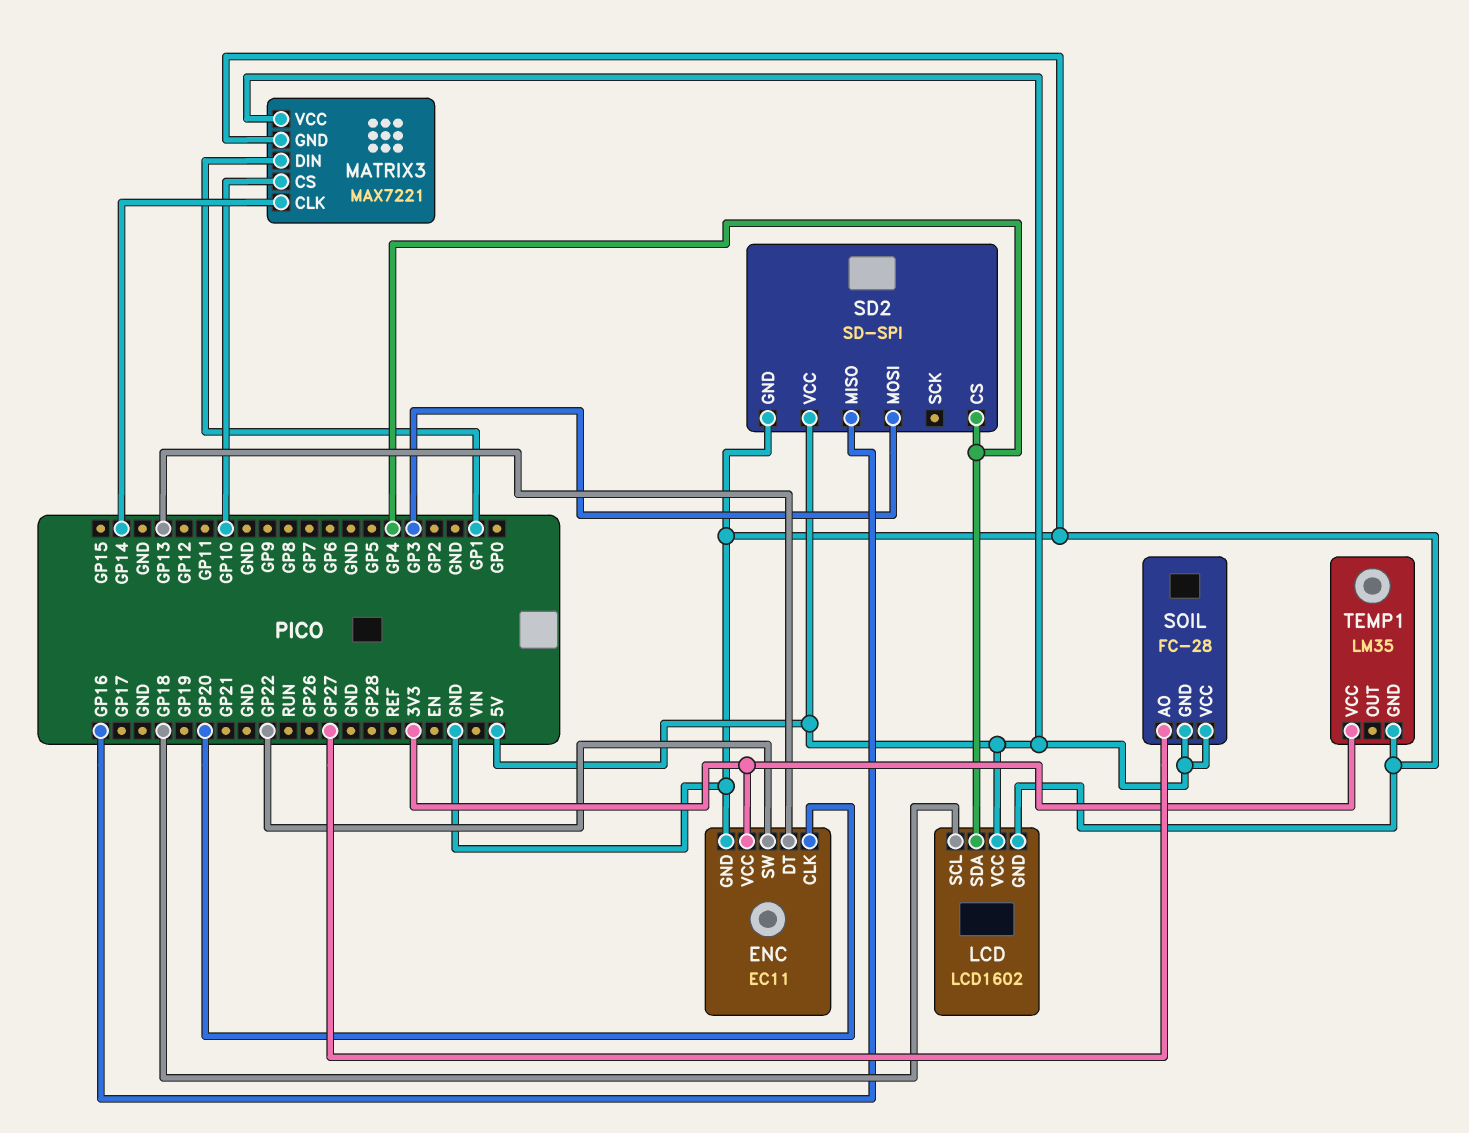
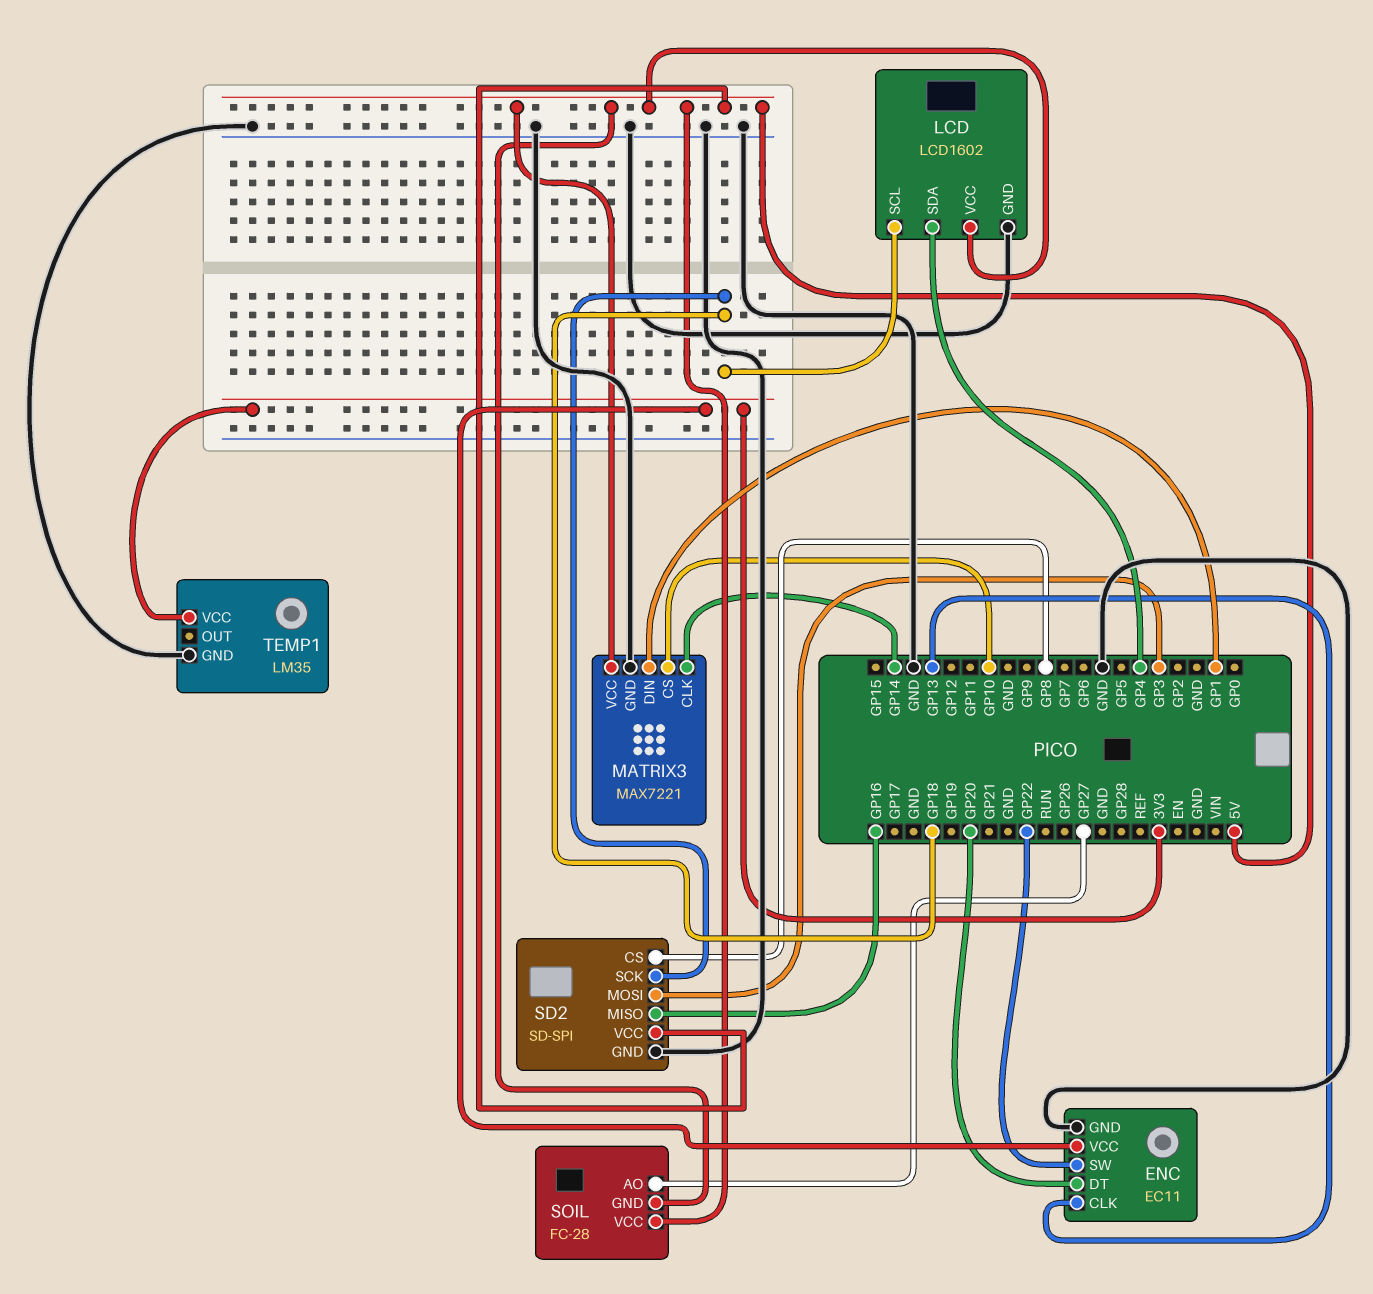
ENC pin CLK: GP20 -> GP13
ENC pin DT: GP13 -> GP20
SD2 pin CS: GP4 -> GP8
SD2 pin SCK: none -> GP18

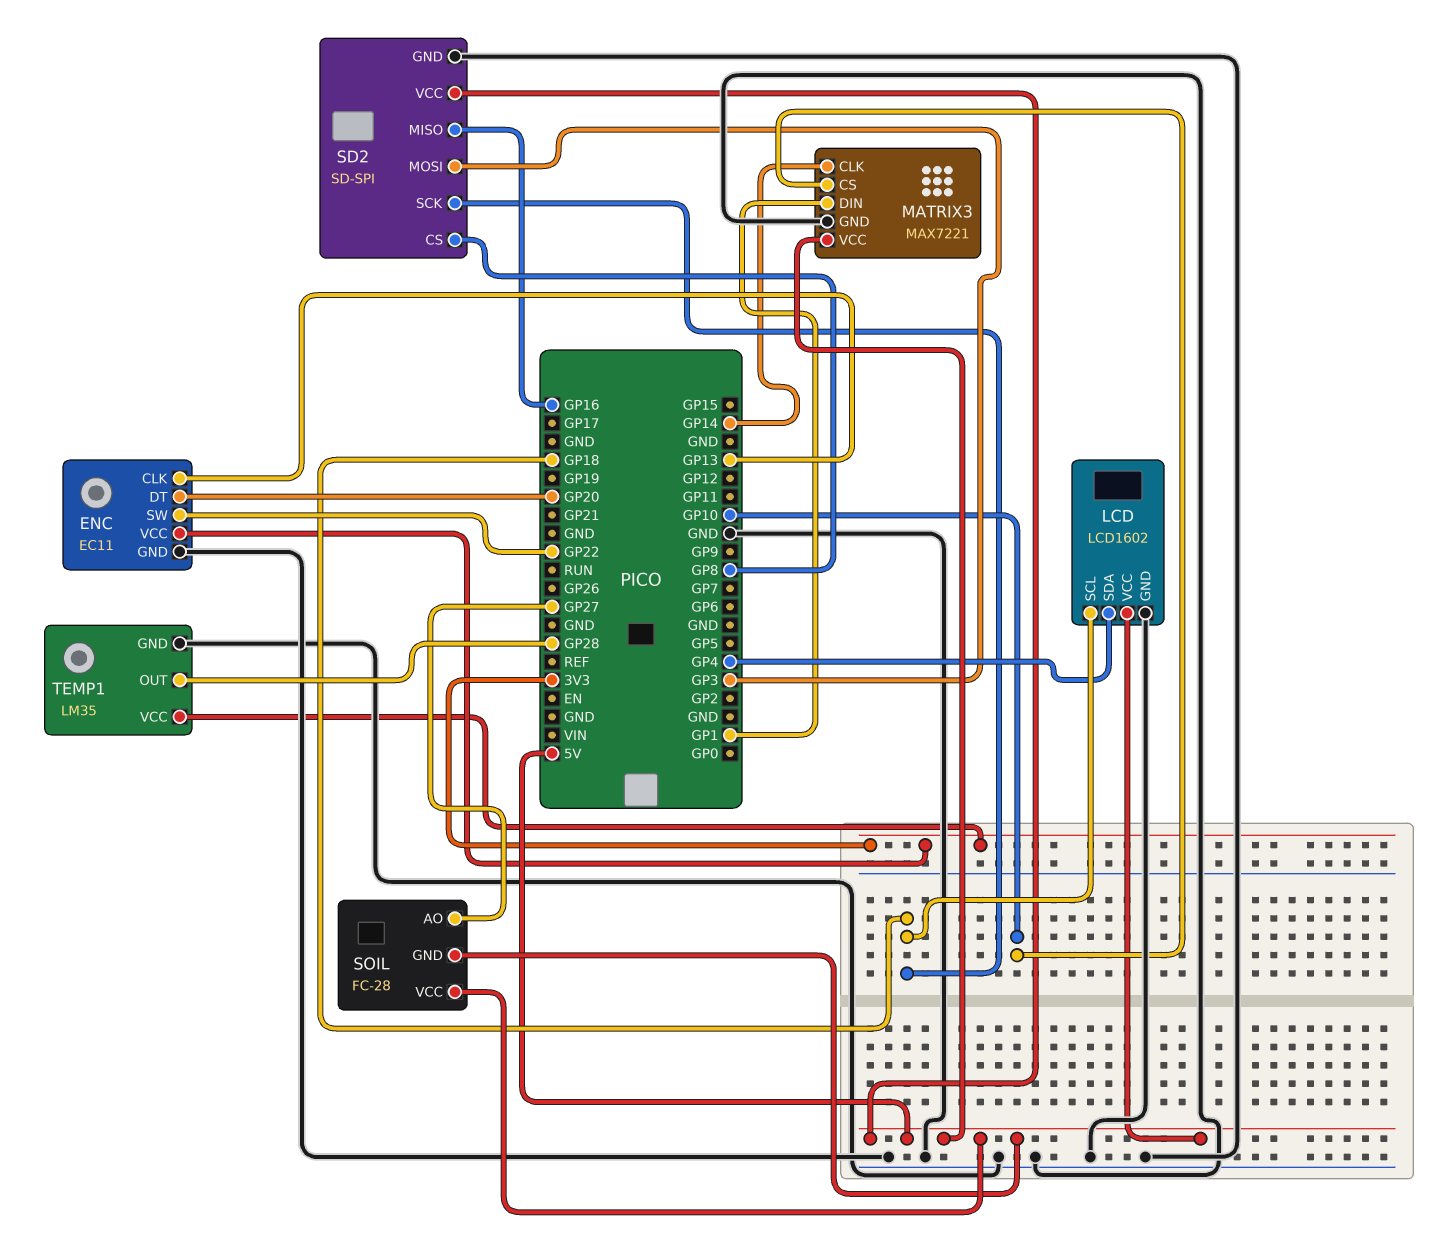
TEMP1 pin OUT: none -> GP28

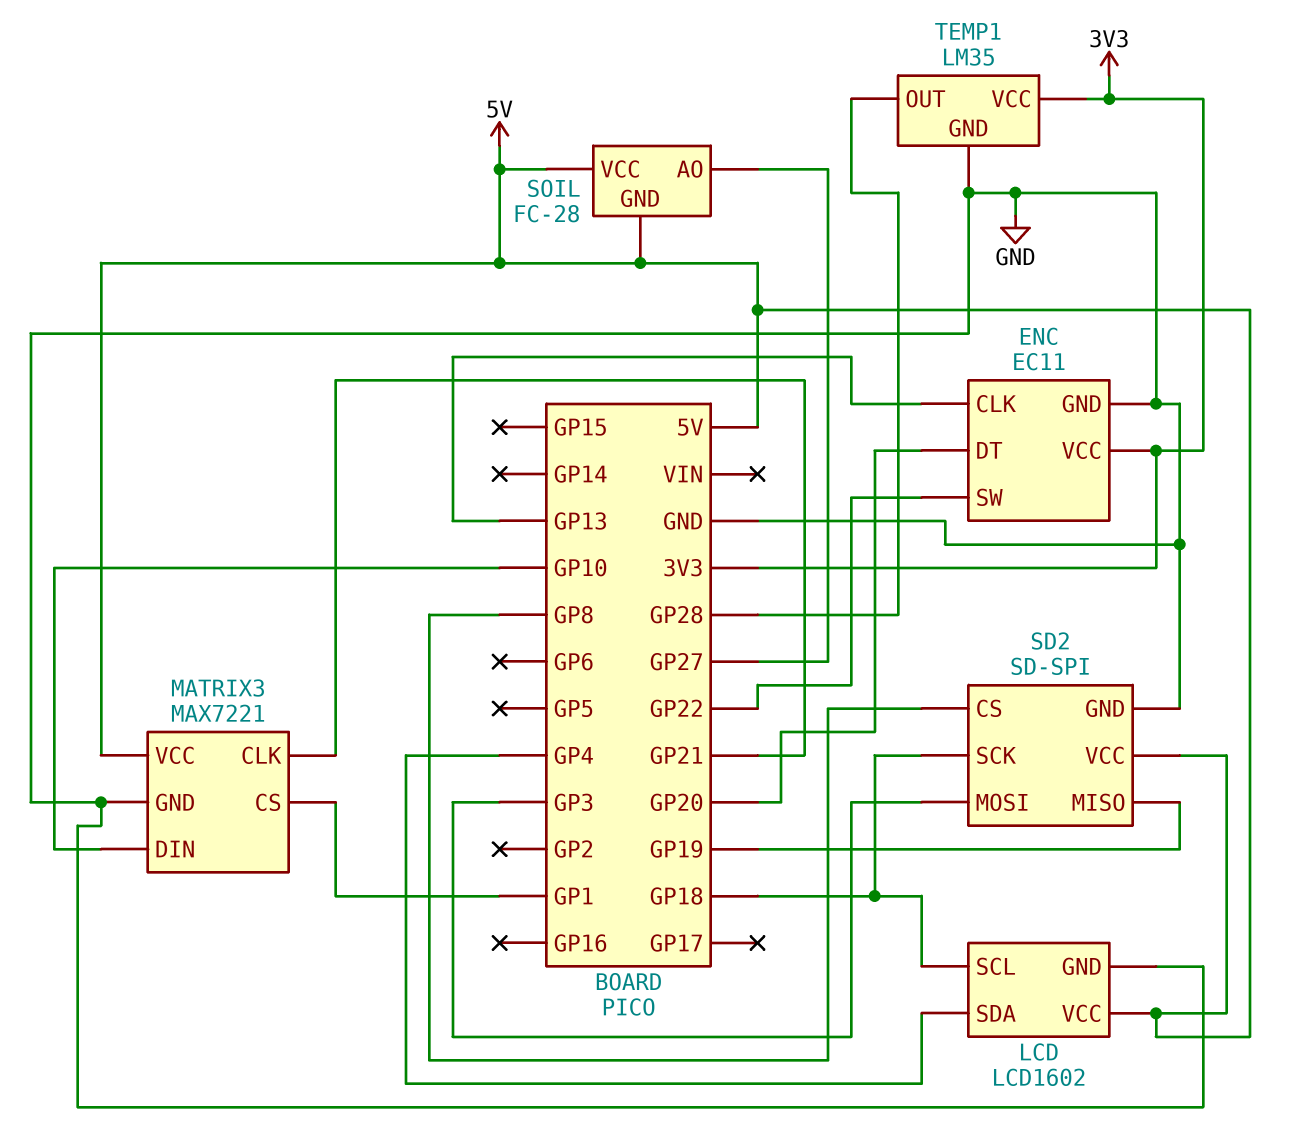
MATRIX3 pin CLK: GP14 -> GP21
MATRIX3 pin CS: GP10 -> GP1
MATRIX3 pin DIN: GP1 -> GP10
SD2 pin MISO: GP16 -> GP19

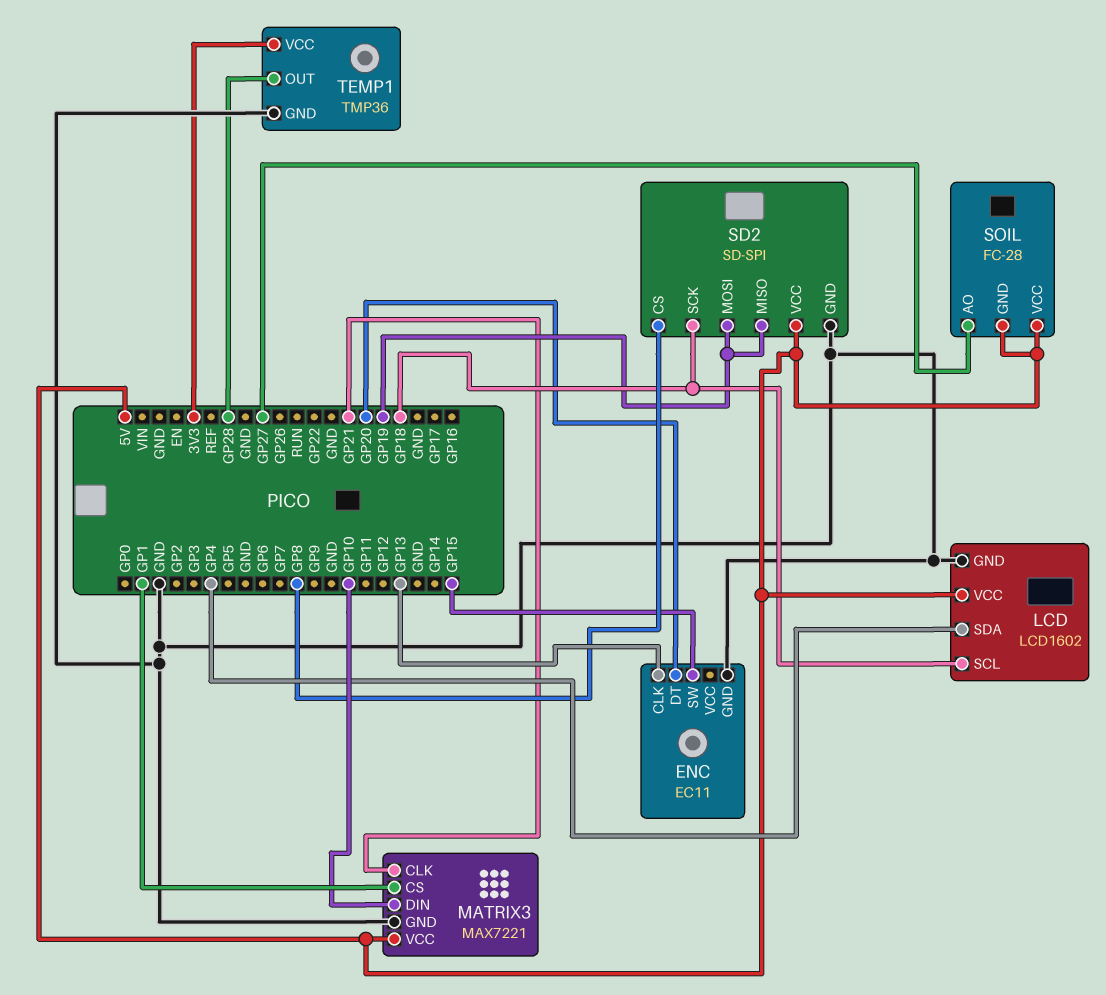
ENC pin SW: GP22 -> GP15
ENC pin VCC: 3V3 -> none
SD2 pin MOSI: GP3 -> GP19
TEMP1: LM35 -> TMP36

